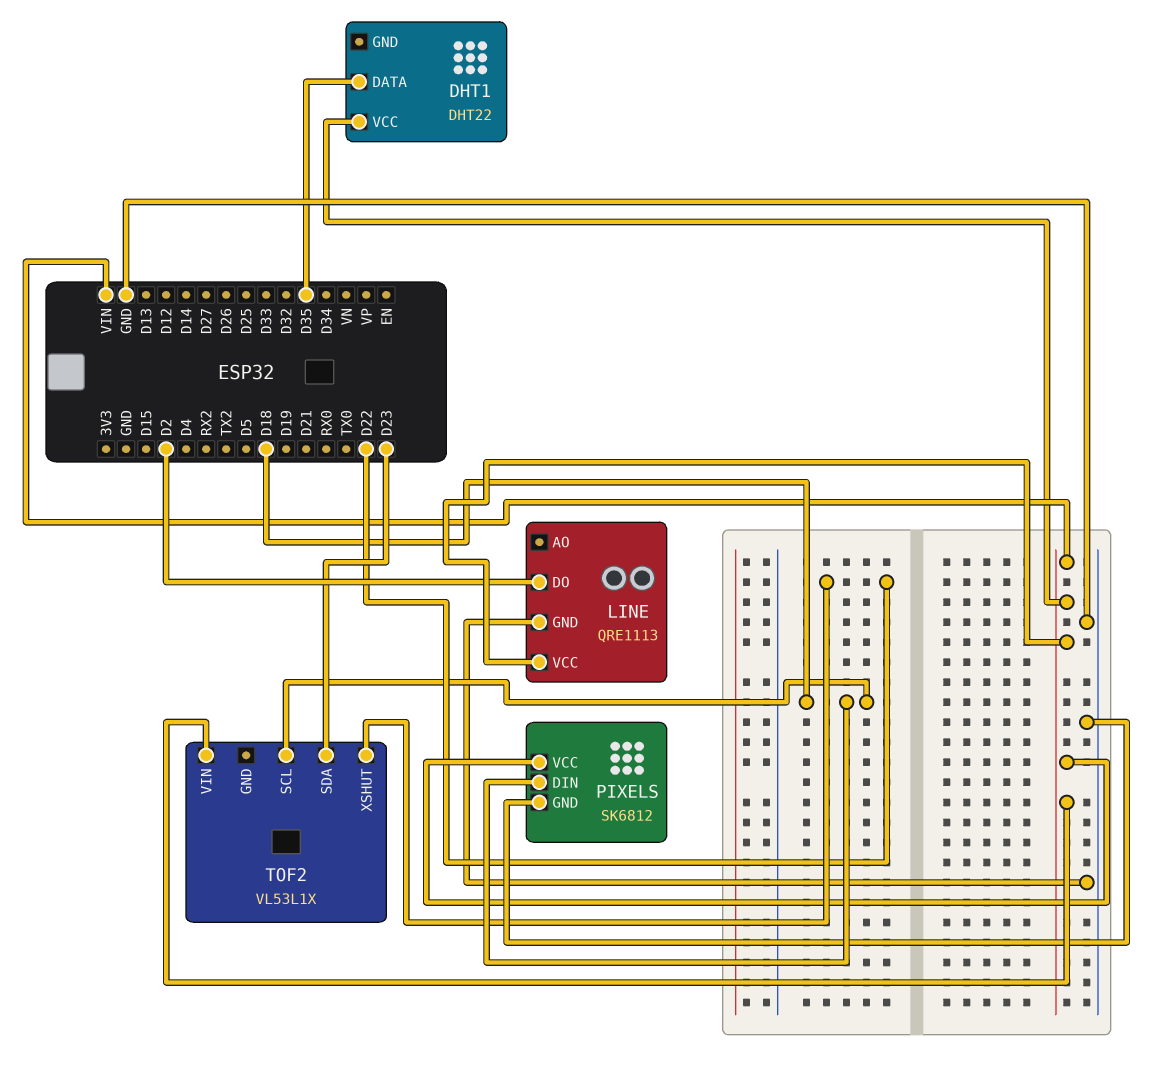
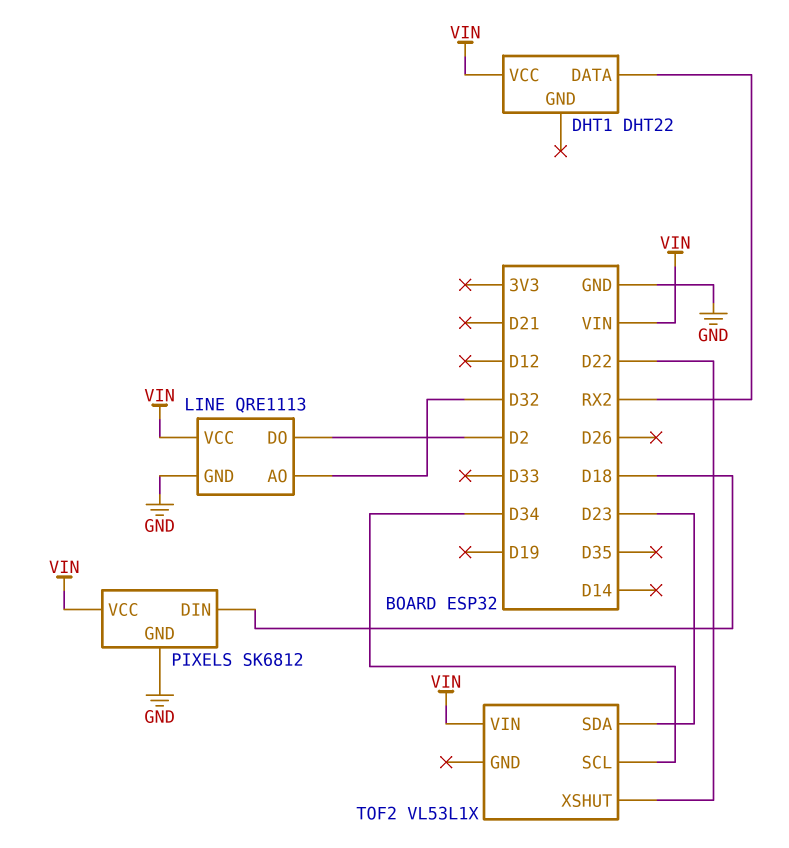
DHT1 pin DATA: D35 -> RX2
LINE pin AO: none -> D32
TOF2 pin SCL: D18 -> D34

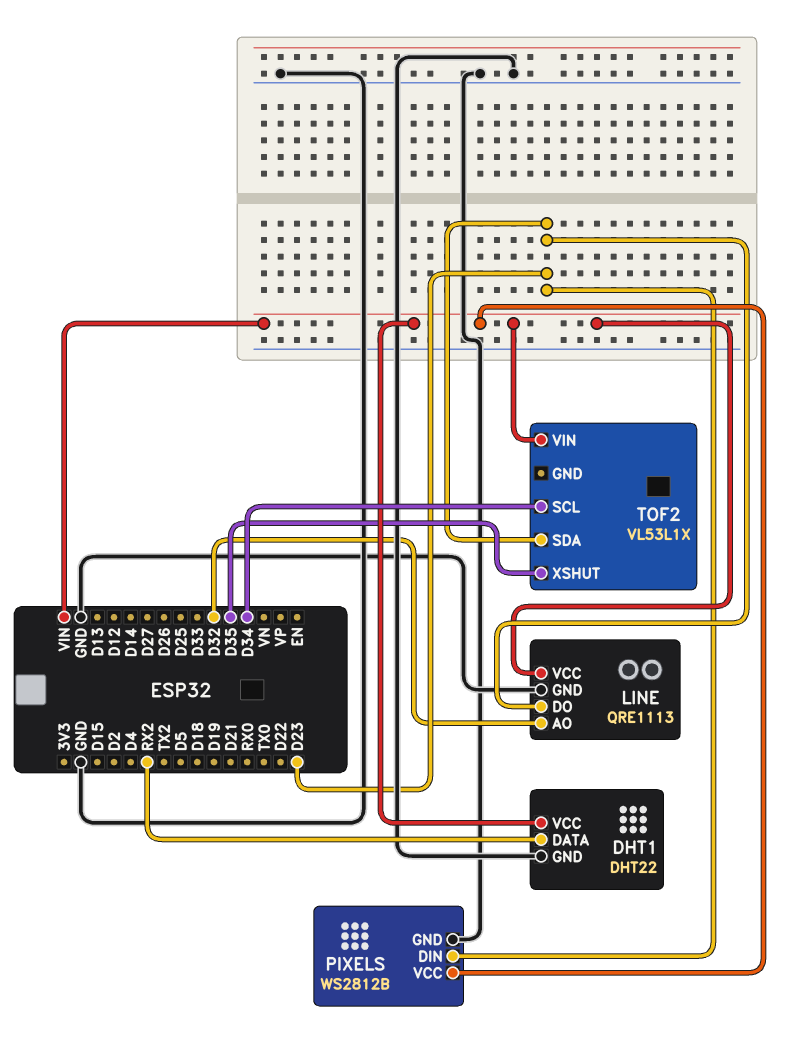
DHT1 pin GND: none -> GND
LINE pin DO: D2 -> D23
PIXELS: SK6812 -> WS2812B
PIXELS pin DIN: D18 -> D23
TOF2 pin XSHUT: D22 -> D35

